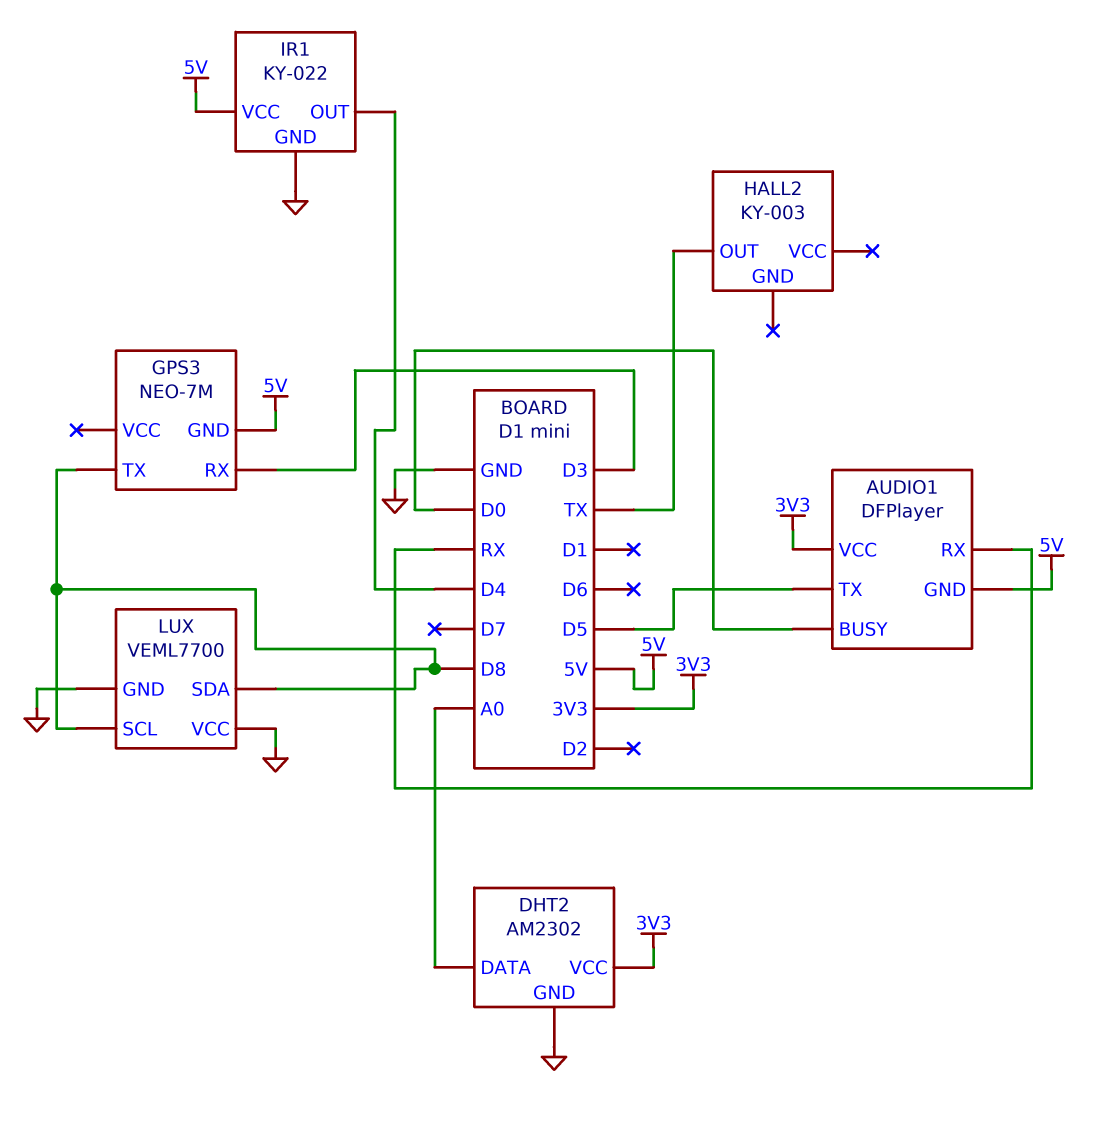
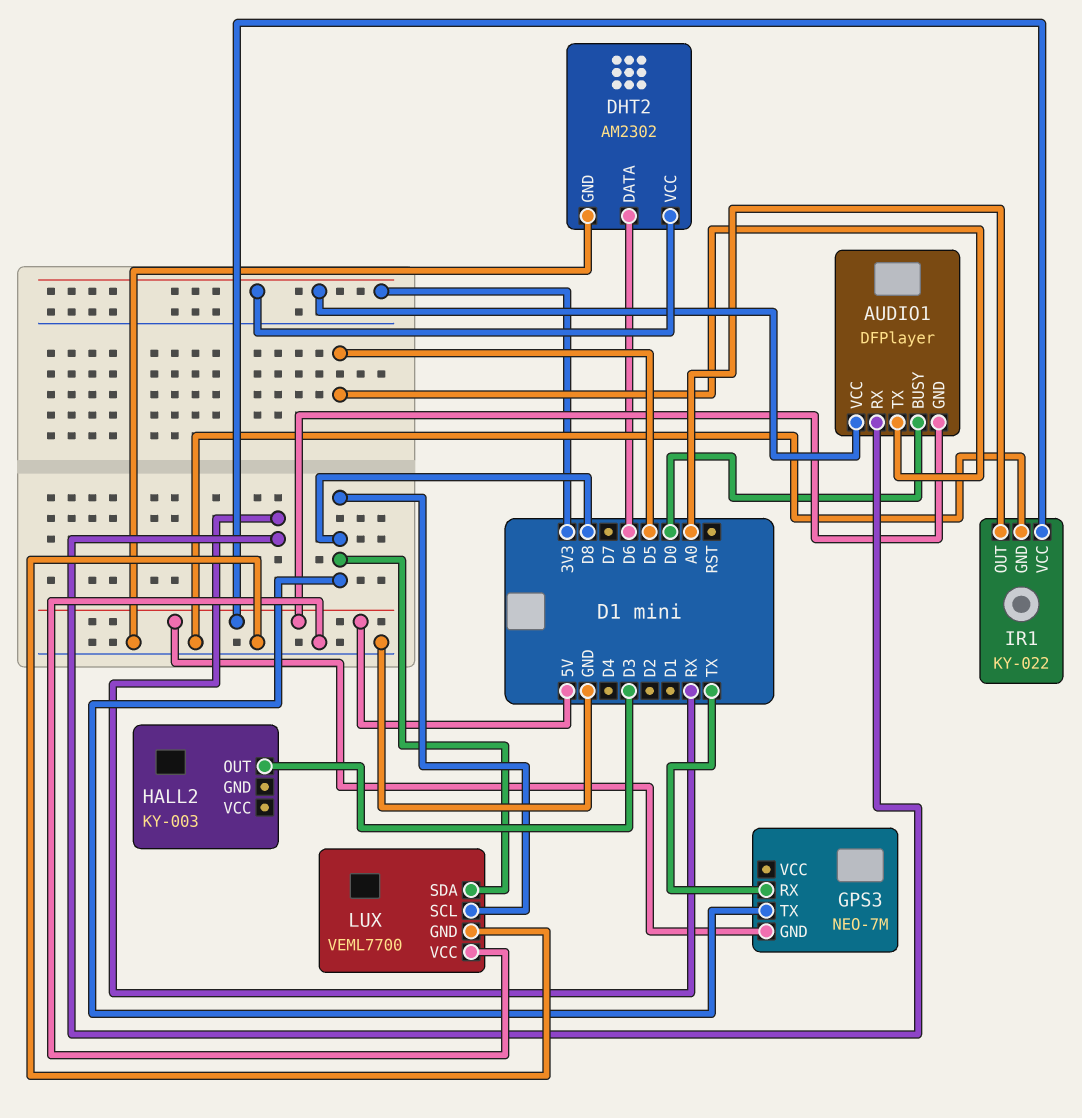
DHT2 pin DATA: A0 -> D6
GPS3 pin RX: D3 -> TX
HALL2 pin OUT: TX -> D3
IR1 pin OUT: D4 -> A0

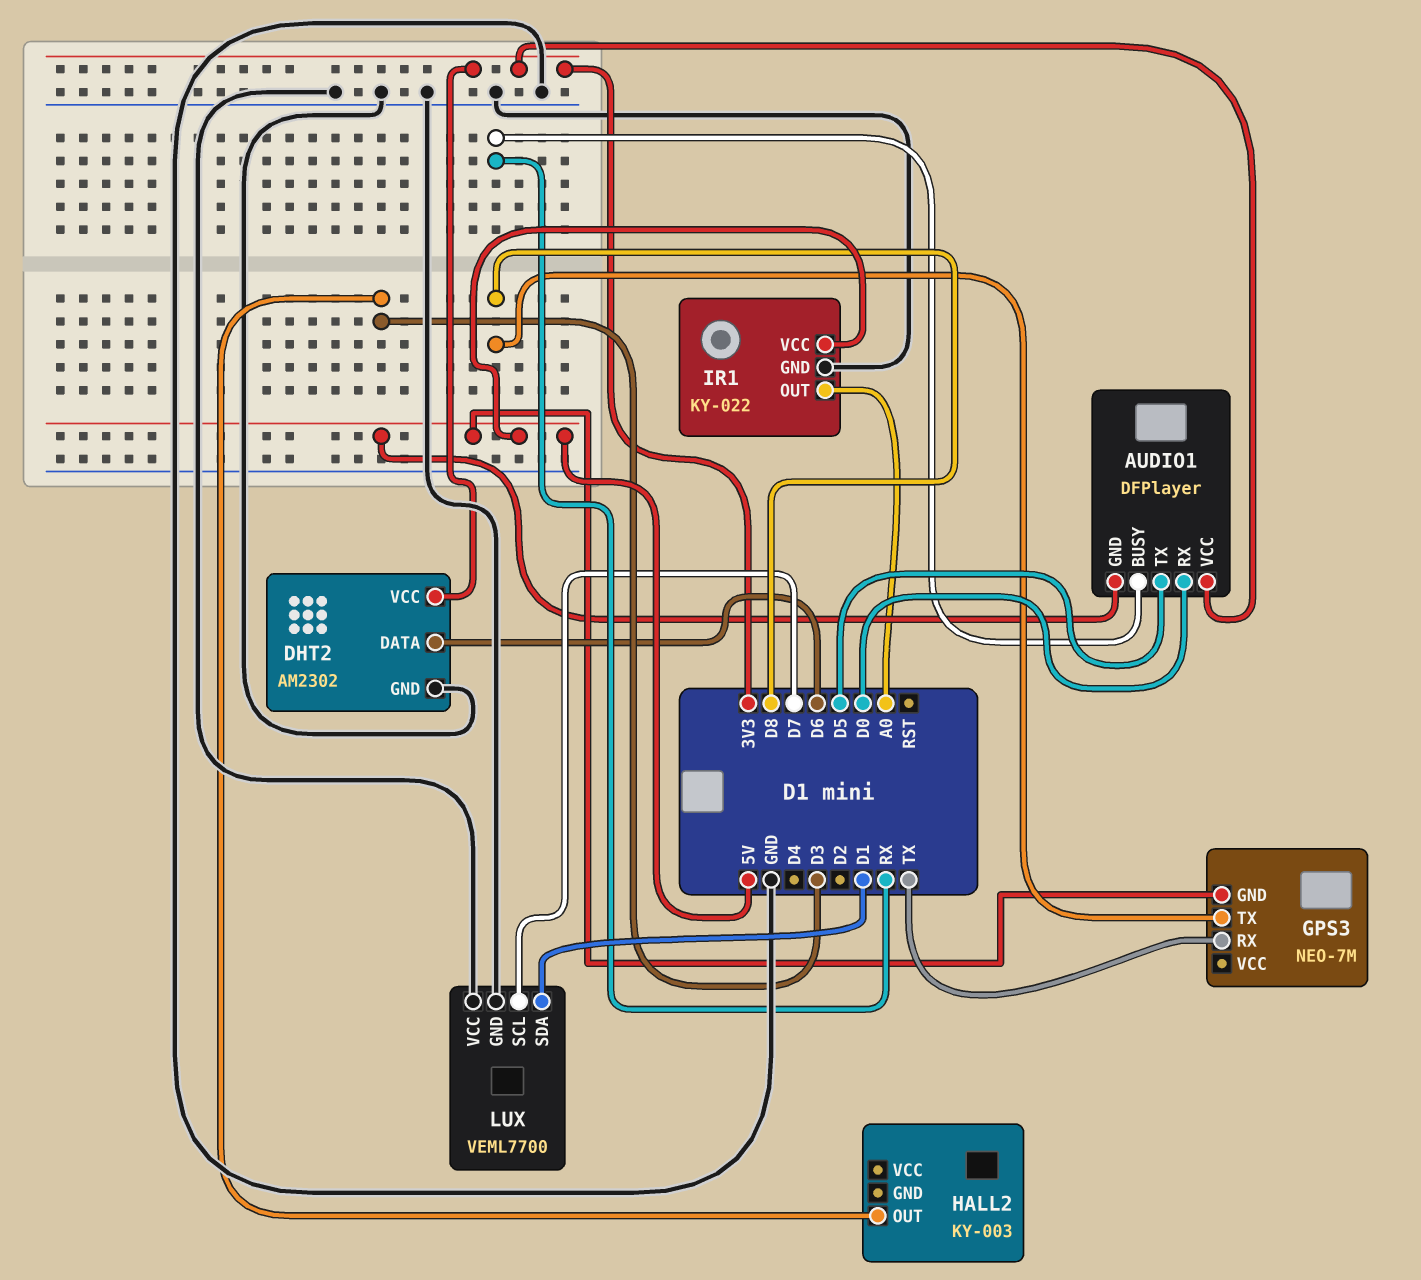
AUDIO1 pin BUSY: D0 -> RX
AUDIO1 pin RX: RX -> D0
LUX pin SCL: D8 -> D7
LUX pin SDA: D8 -> D1

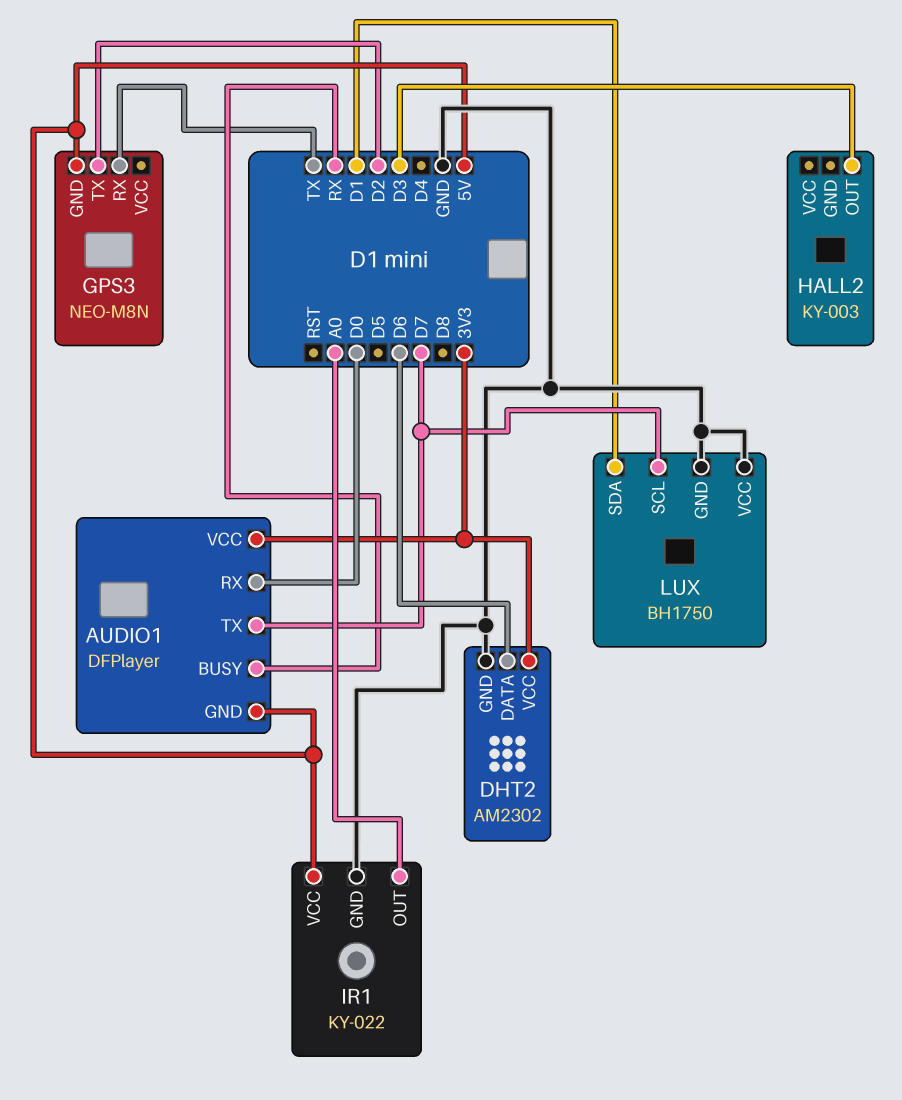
AUDIO1 pin TX: D5 -> D7
GPS3: NEO-7M -> NEO-M8N
GPS3 pin TX: D8 -> D2
LUX: VEML7700 -> BH1750

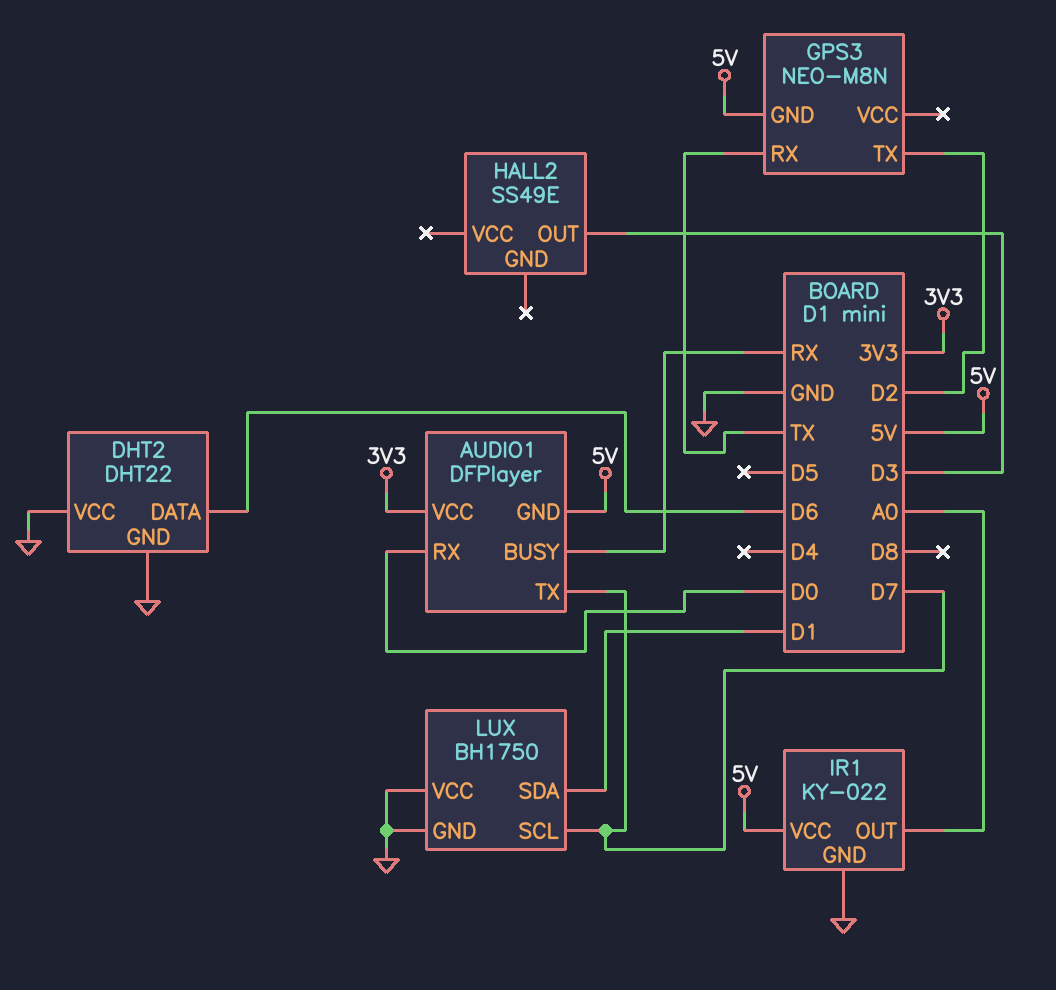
DHT2: AM2302 -> DHT22
DHT2 pin VCC: 3V3 -> GND
HALL2: KY-003 -> SS49E

